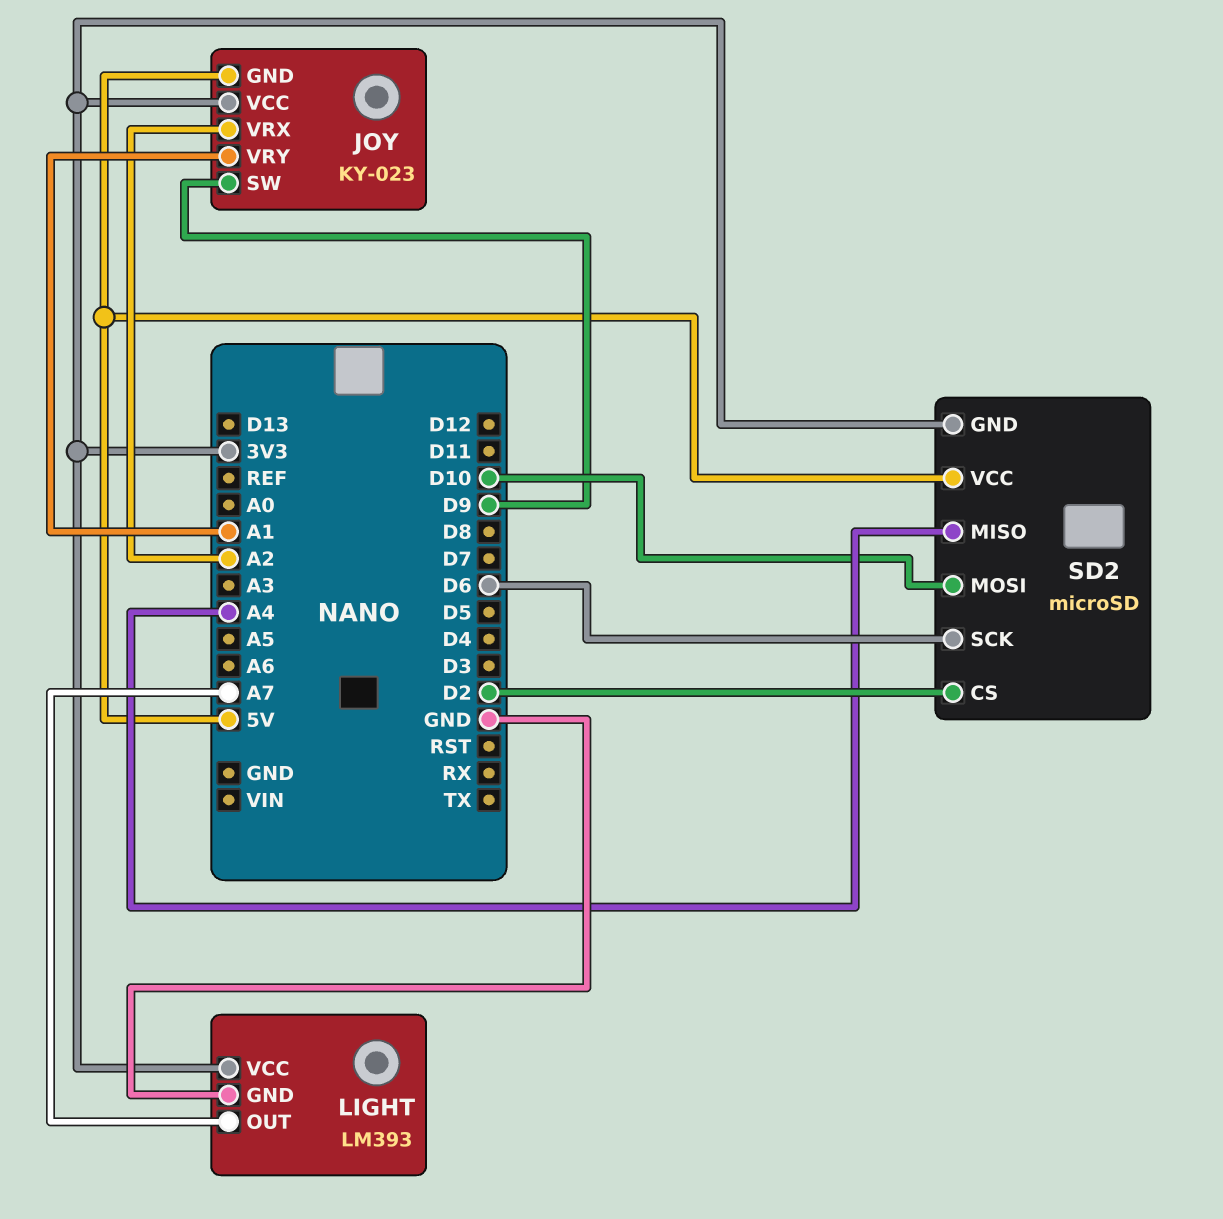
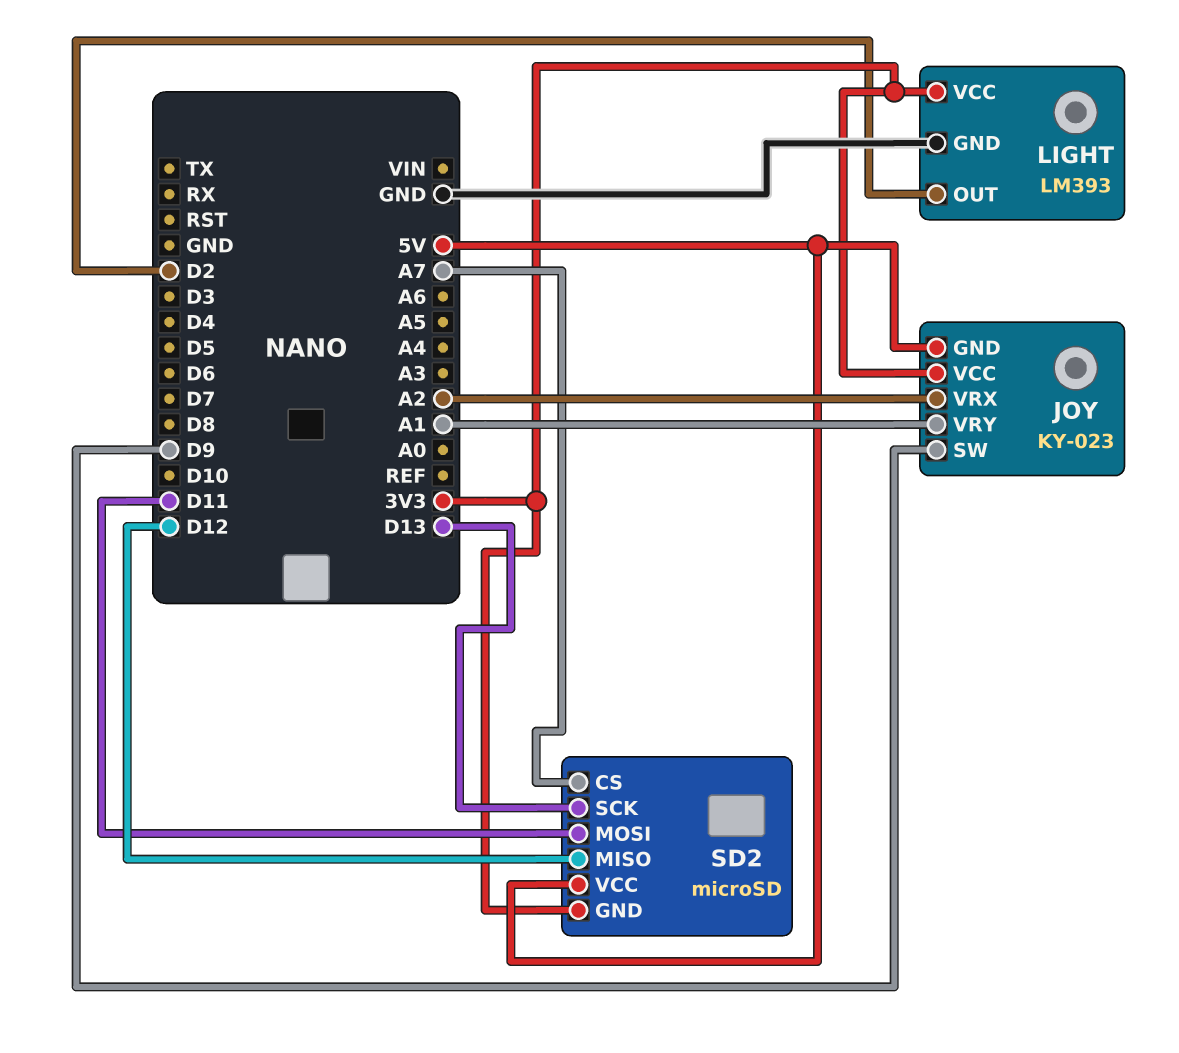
LIGHT pin OUT: A7 -> D2
SD2 pin CS: D2 -> A7
SD2 pin MISO: A4 -> D12
SD2 pin MOSI: D10 -> D11
SD2 pin SCK: D6 -> D13

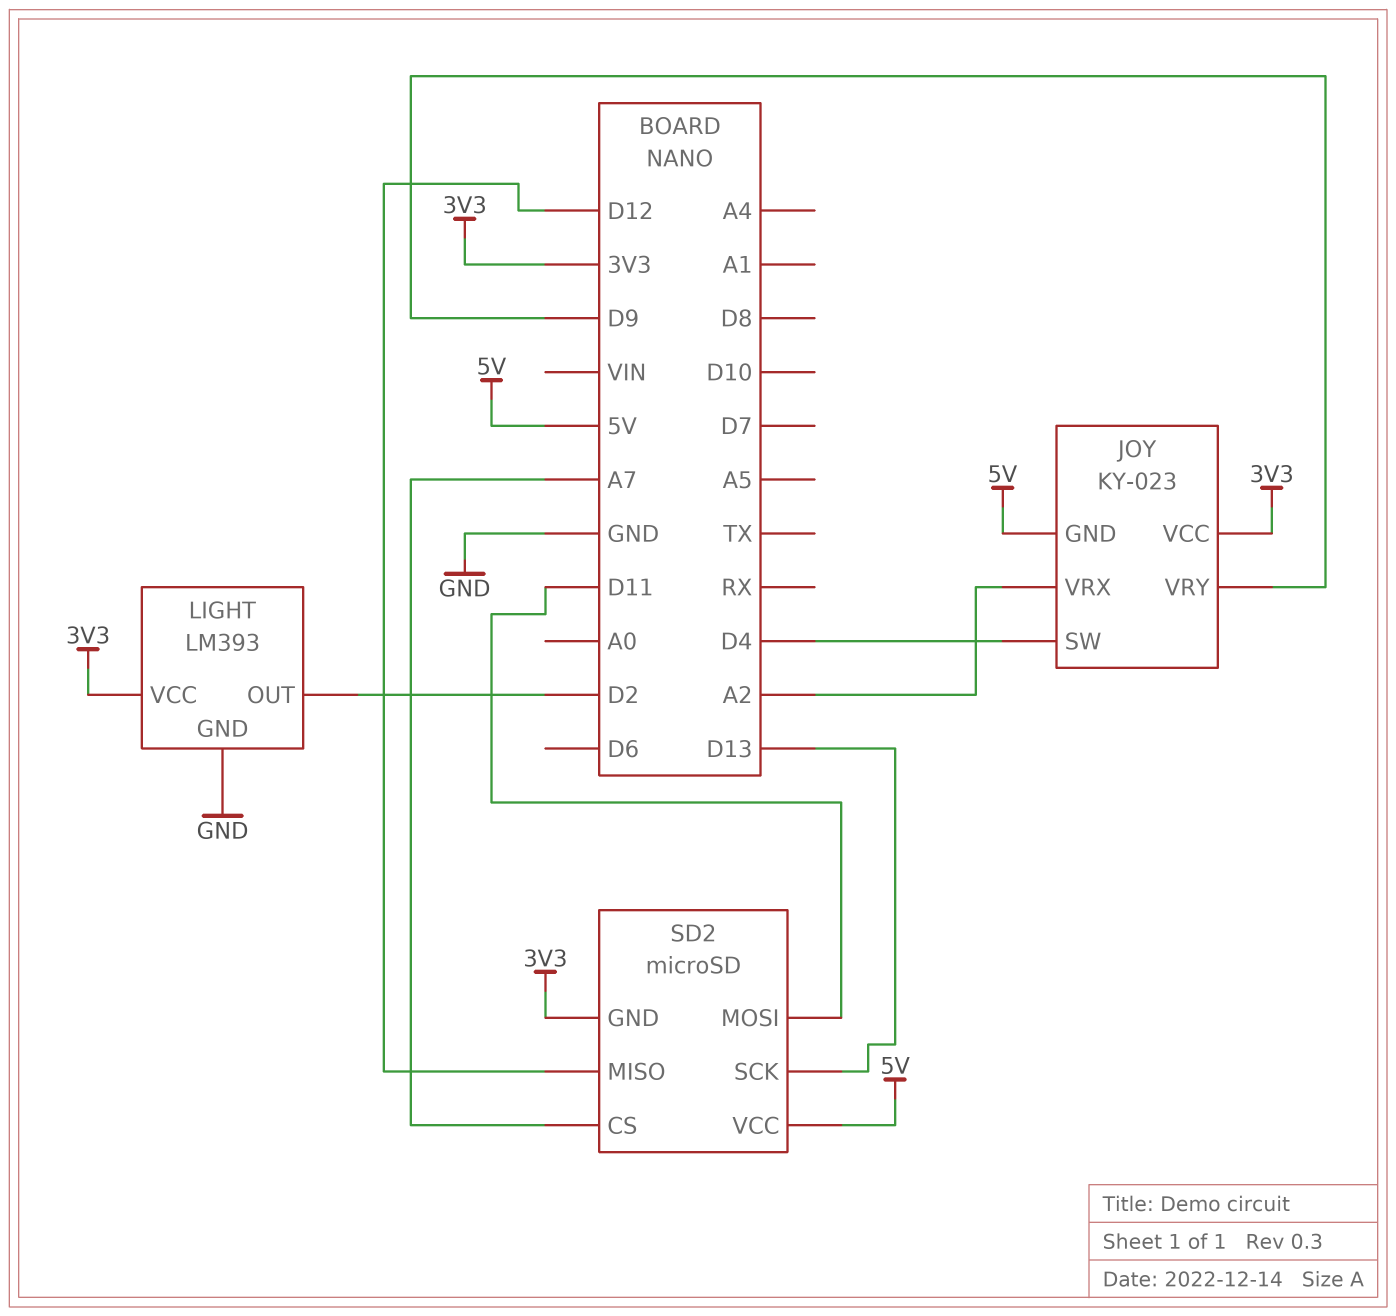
JOY pin SW: D9 -> D4
JOY pin VRY: A1 -> D9

